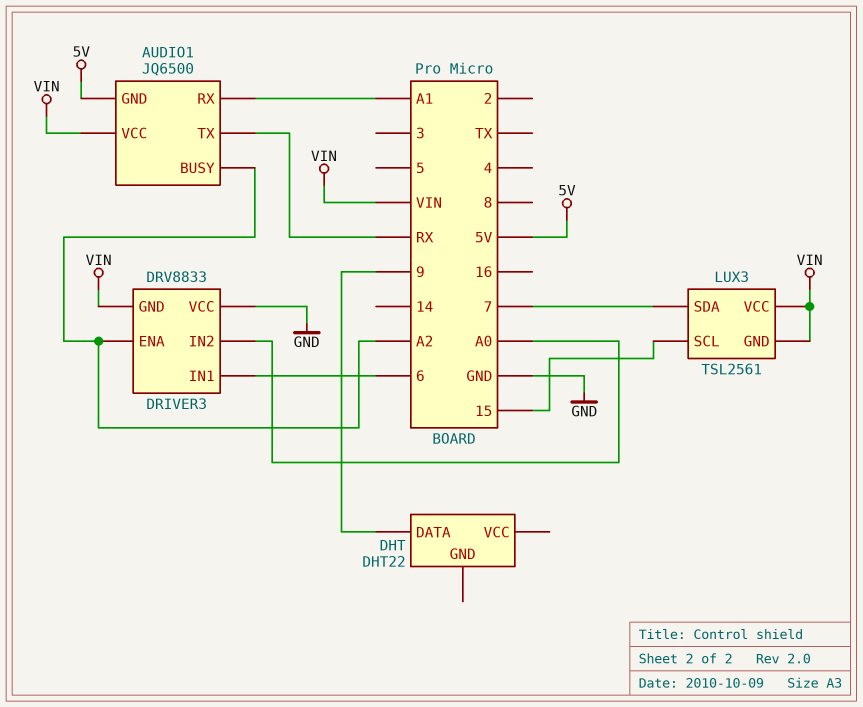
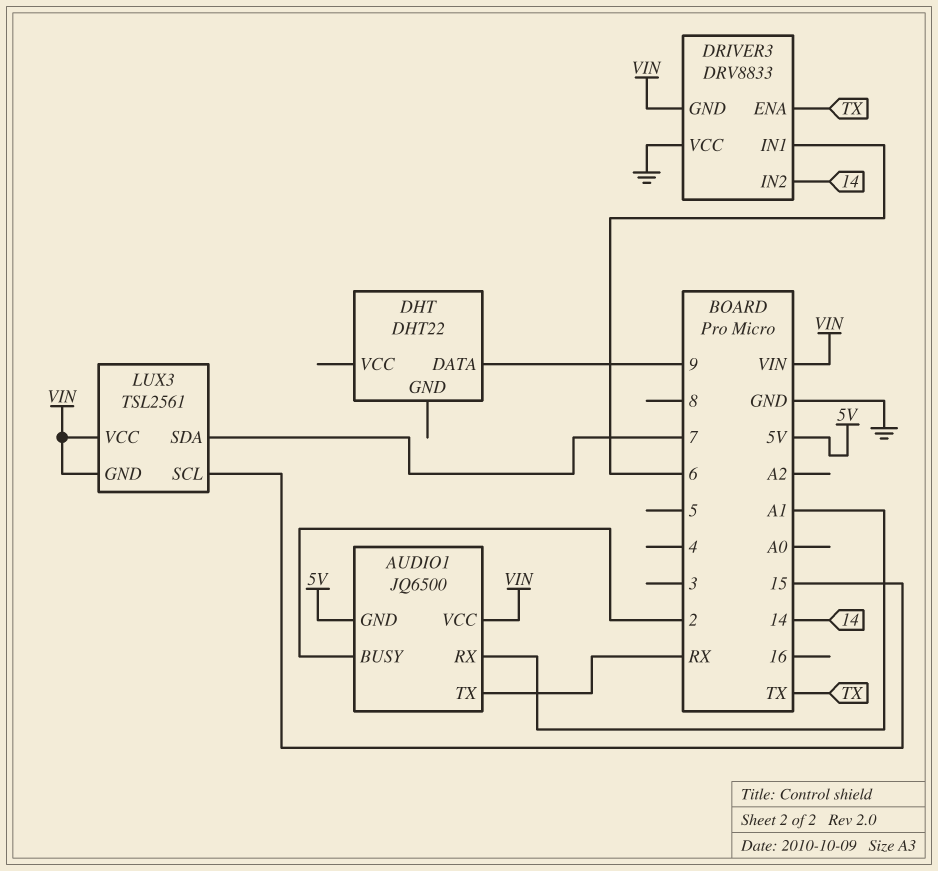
AUDIO1 pin BUSY: A2 -> 2
DRIVER3 pin ENA: A2 -> TX
DRIVER3 pin IN2: A0 -> 14

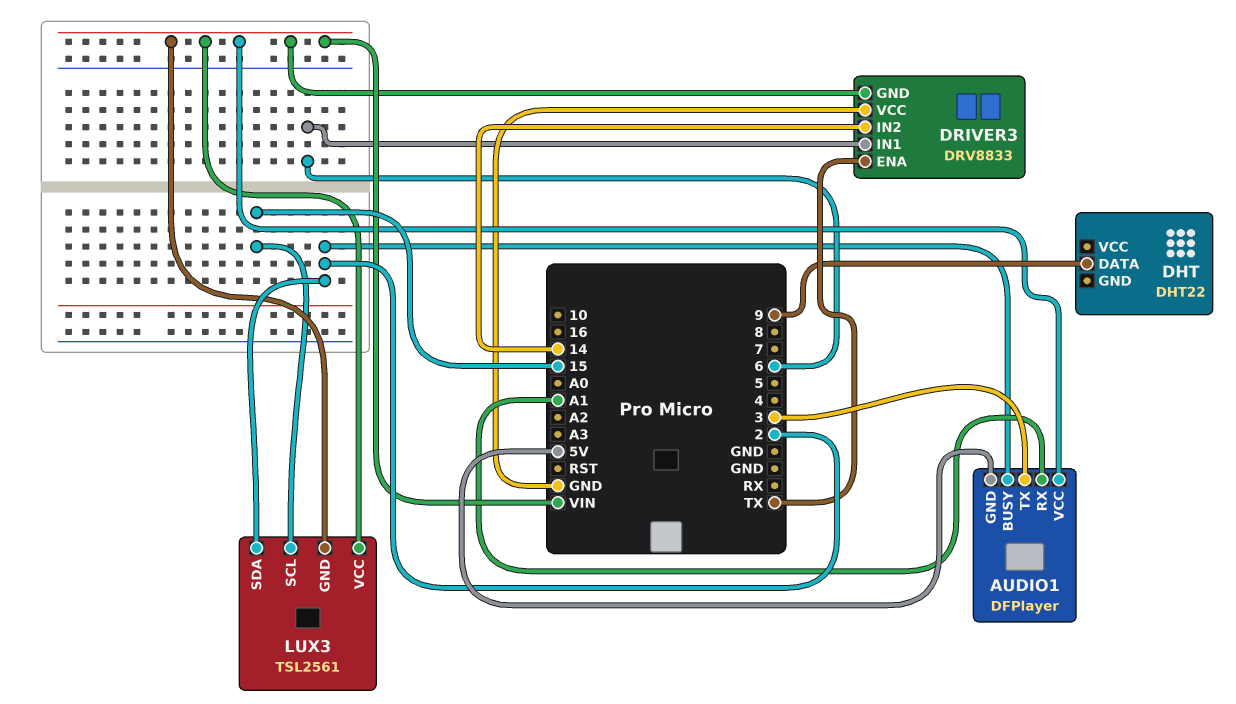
AUDIO1: JQ6500 -> DFPlayer
AUDIO1 pin TX: RX -> 3
LUX3 pin SDA: 7 -> 2

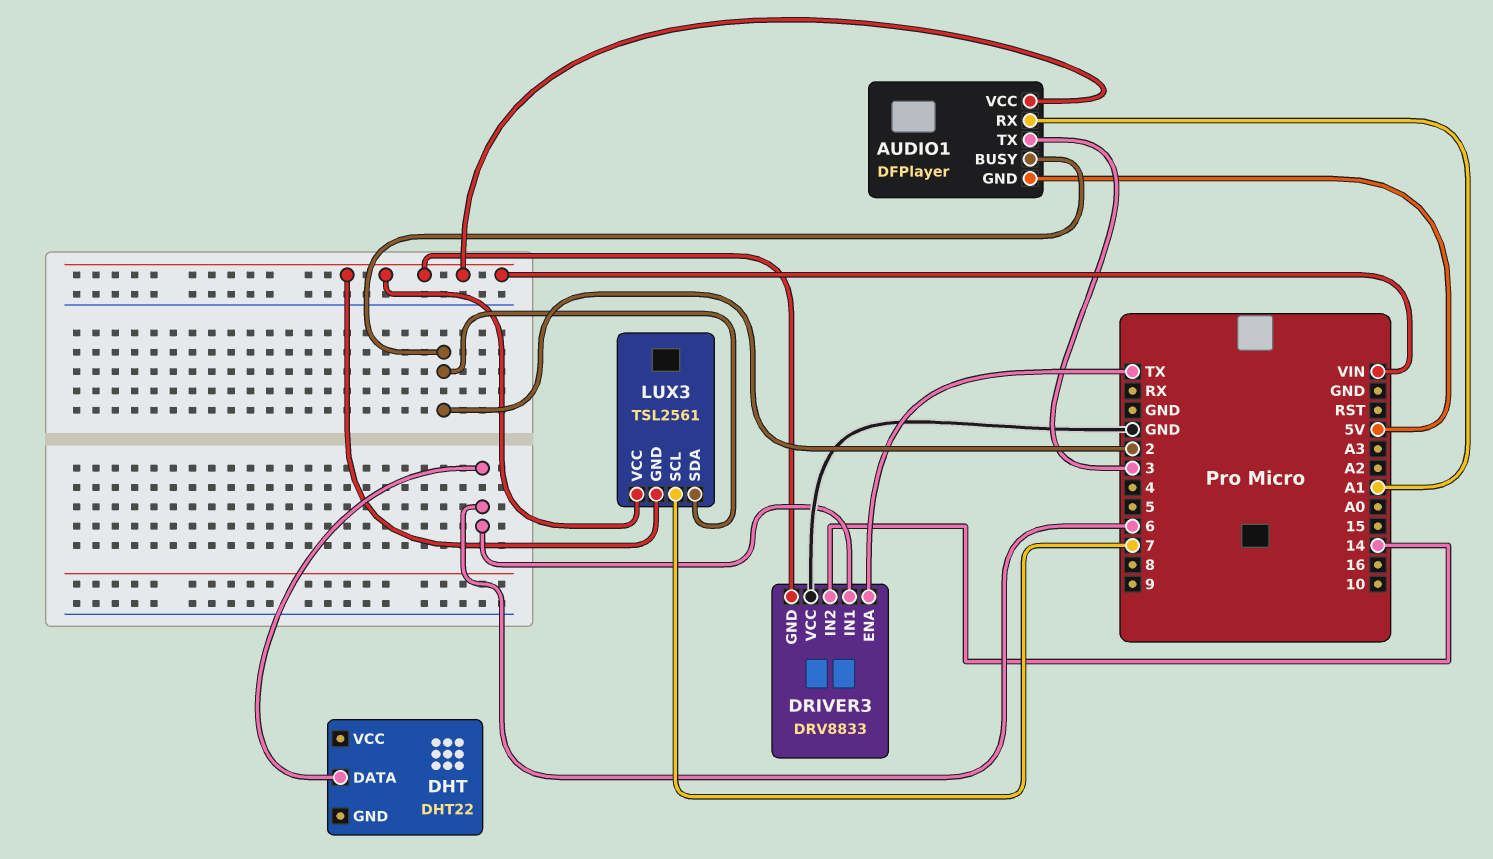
DHT pin DATA: 9 -> 6
LUX3 pin SCL: 15 -> 7

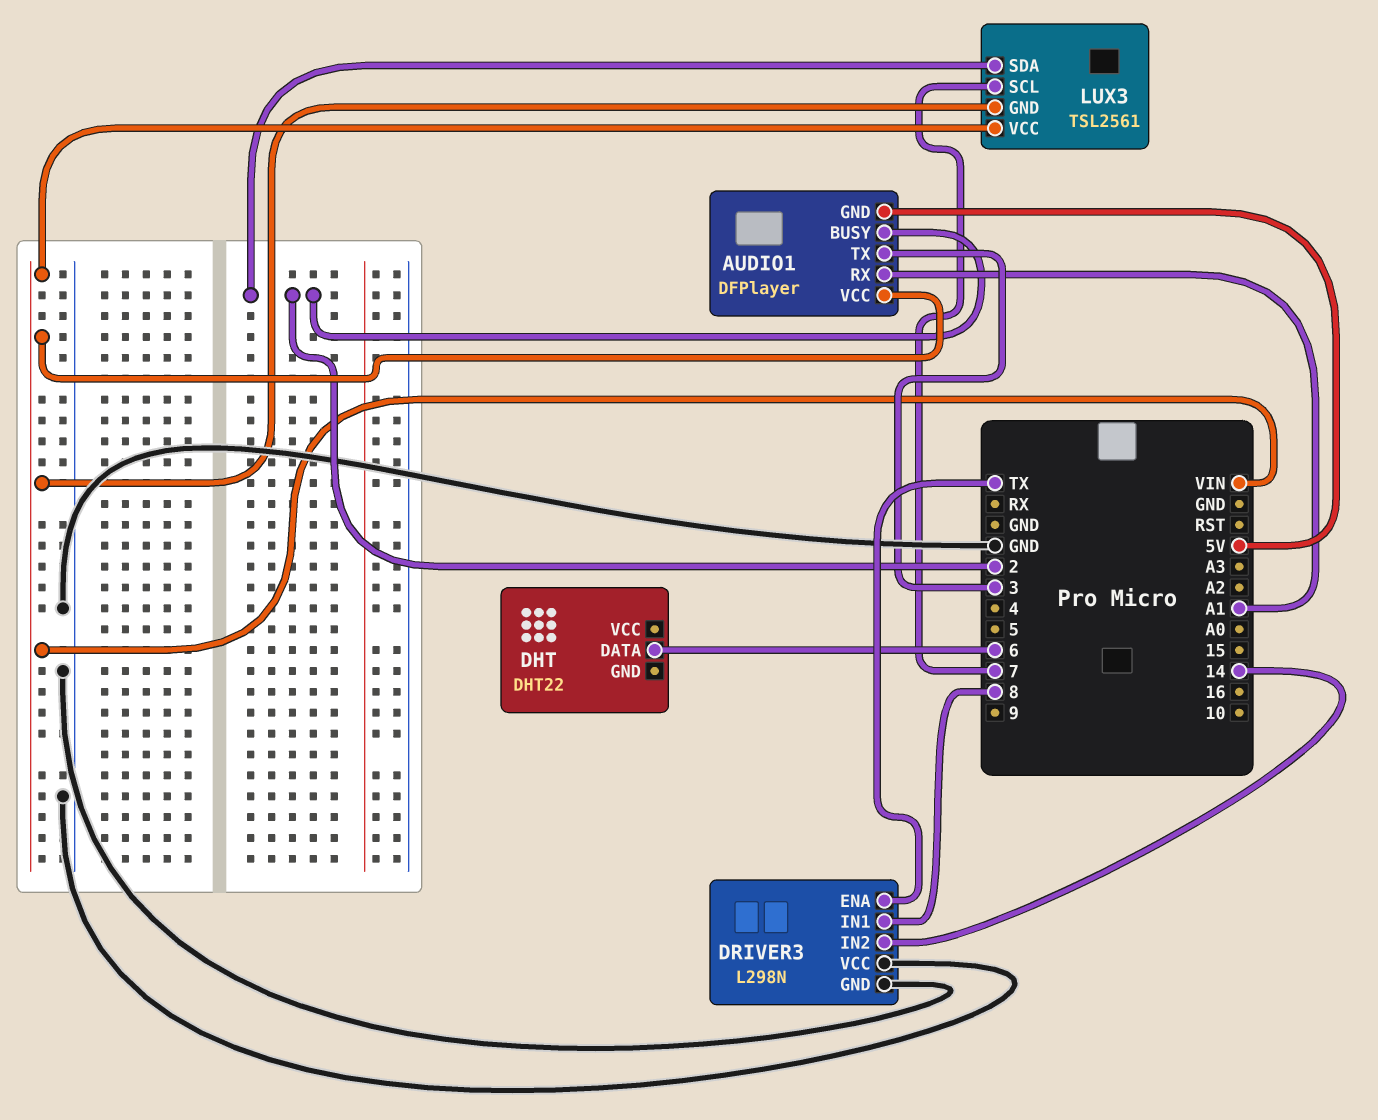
DRIVER3: DRV8833 -> L298N
DRIVER3 pin GND: VIN -> GND
DRIVER3 pin IN1: 6 -> 8

